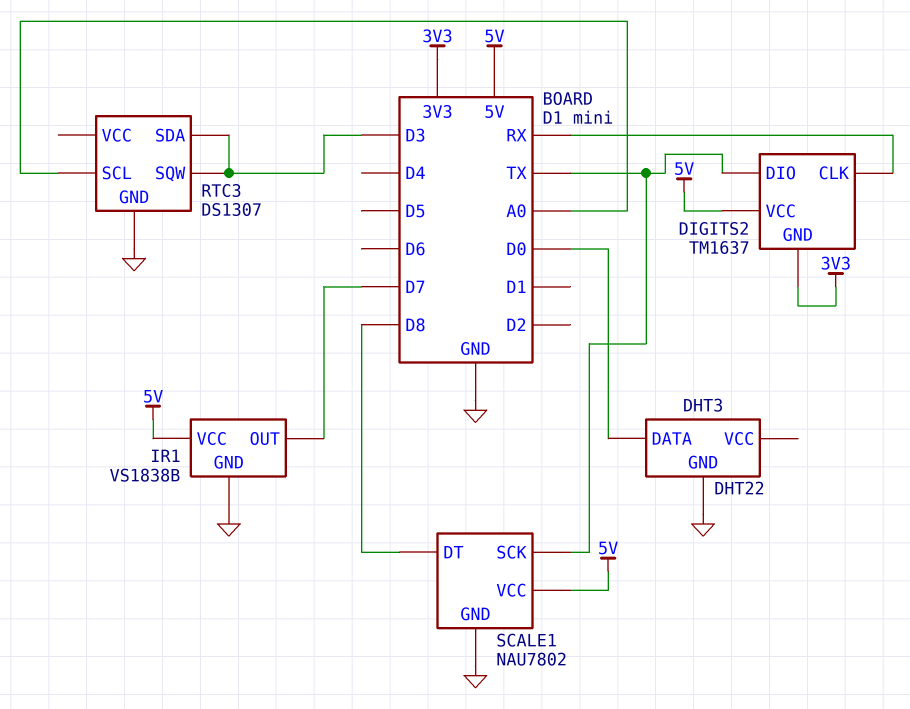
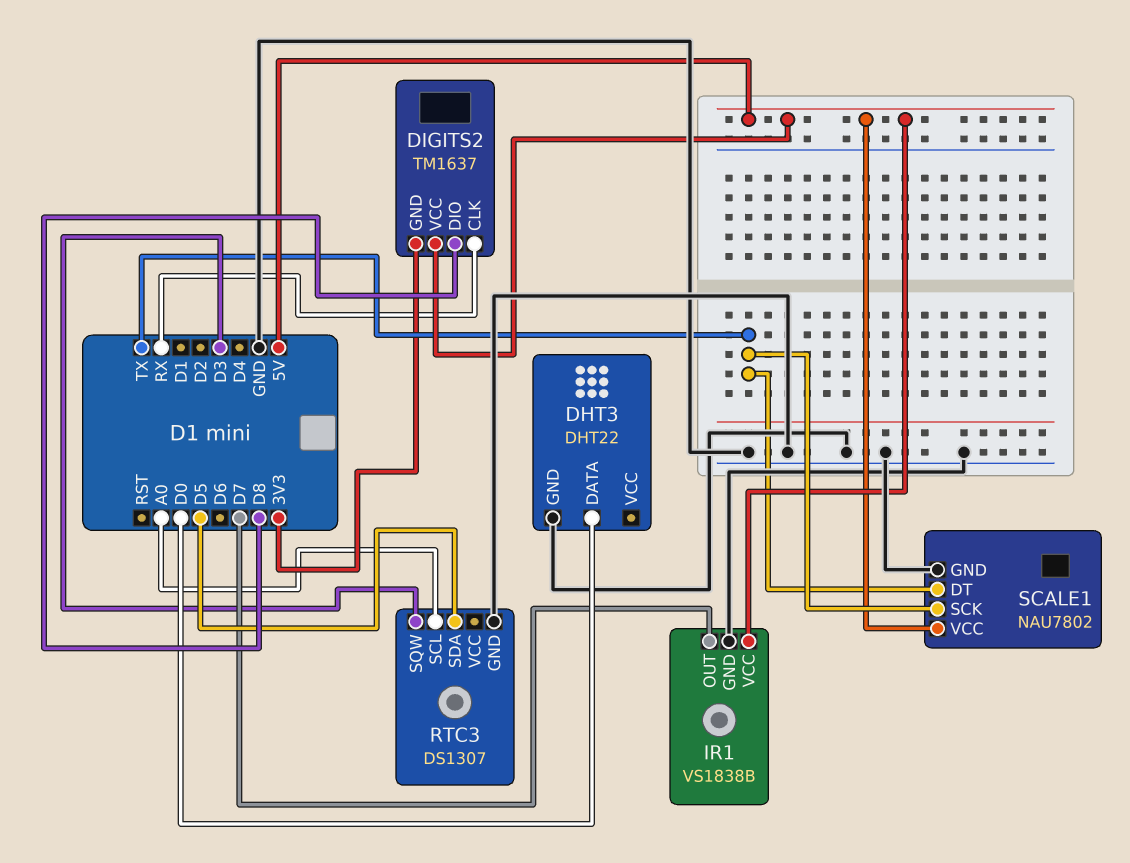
DIGITS2 pin DIO: TX -> D8
RTC3 pin SDA: D3 -> D5
SCALE1 pin DT: D8 -> TX

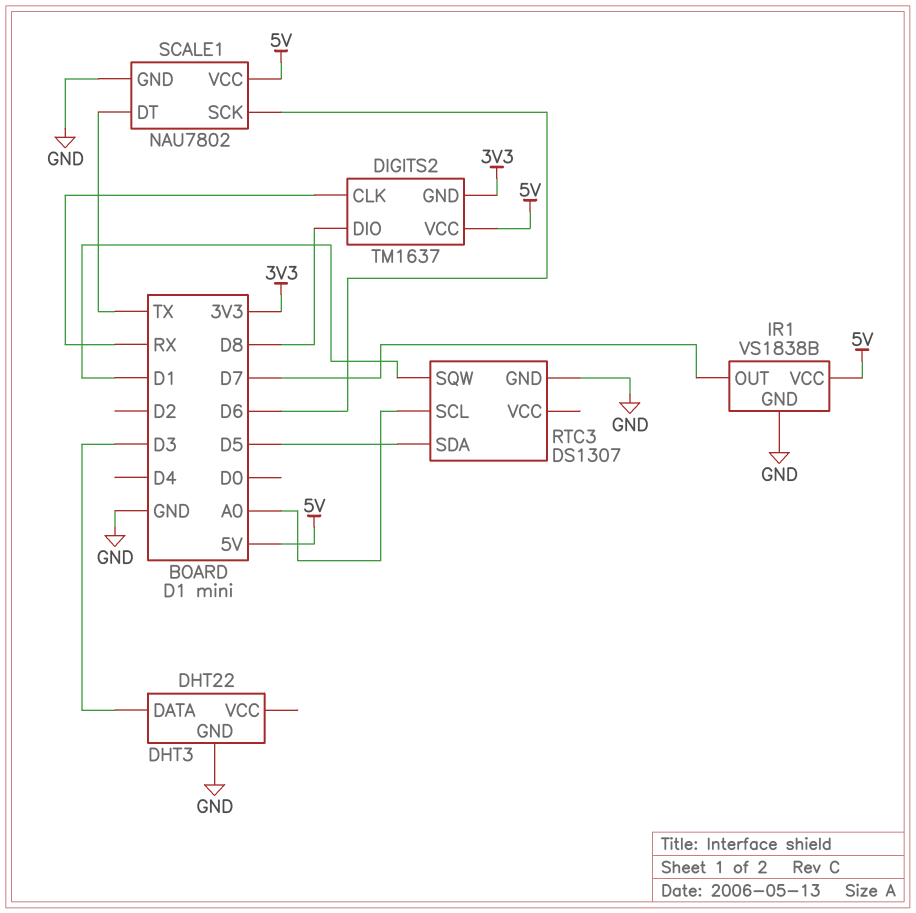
DHT3 pin DATA: D0 -> D3
RTC3 pin SQW: D3 -> D1
SCALE1 pin SCK: TX -> D6

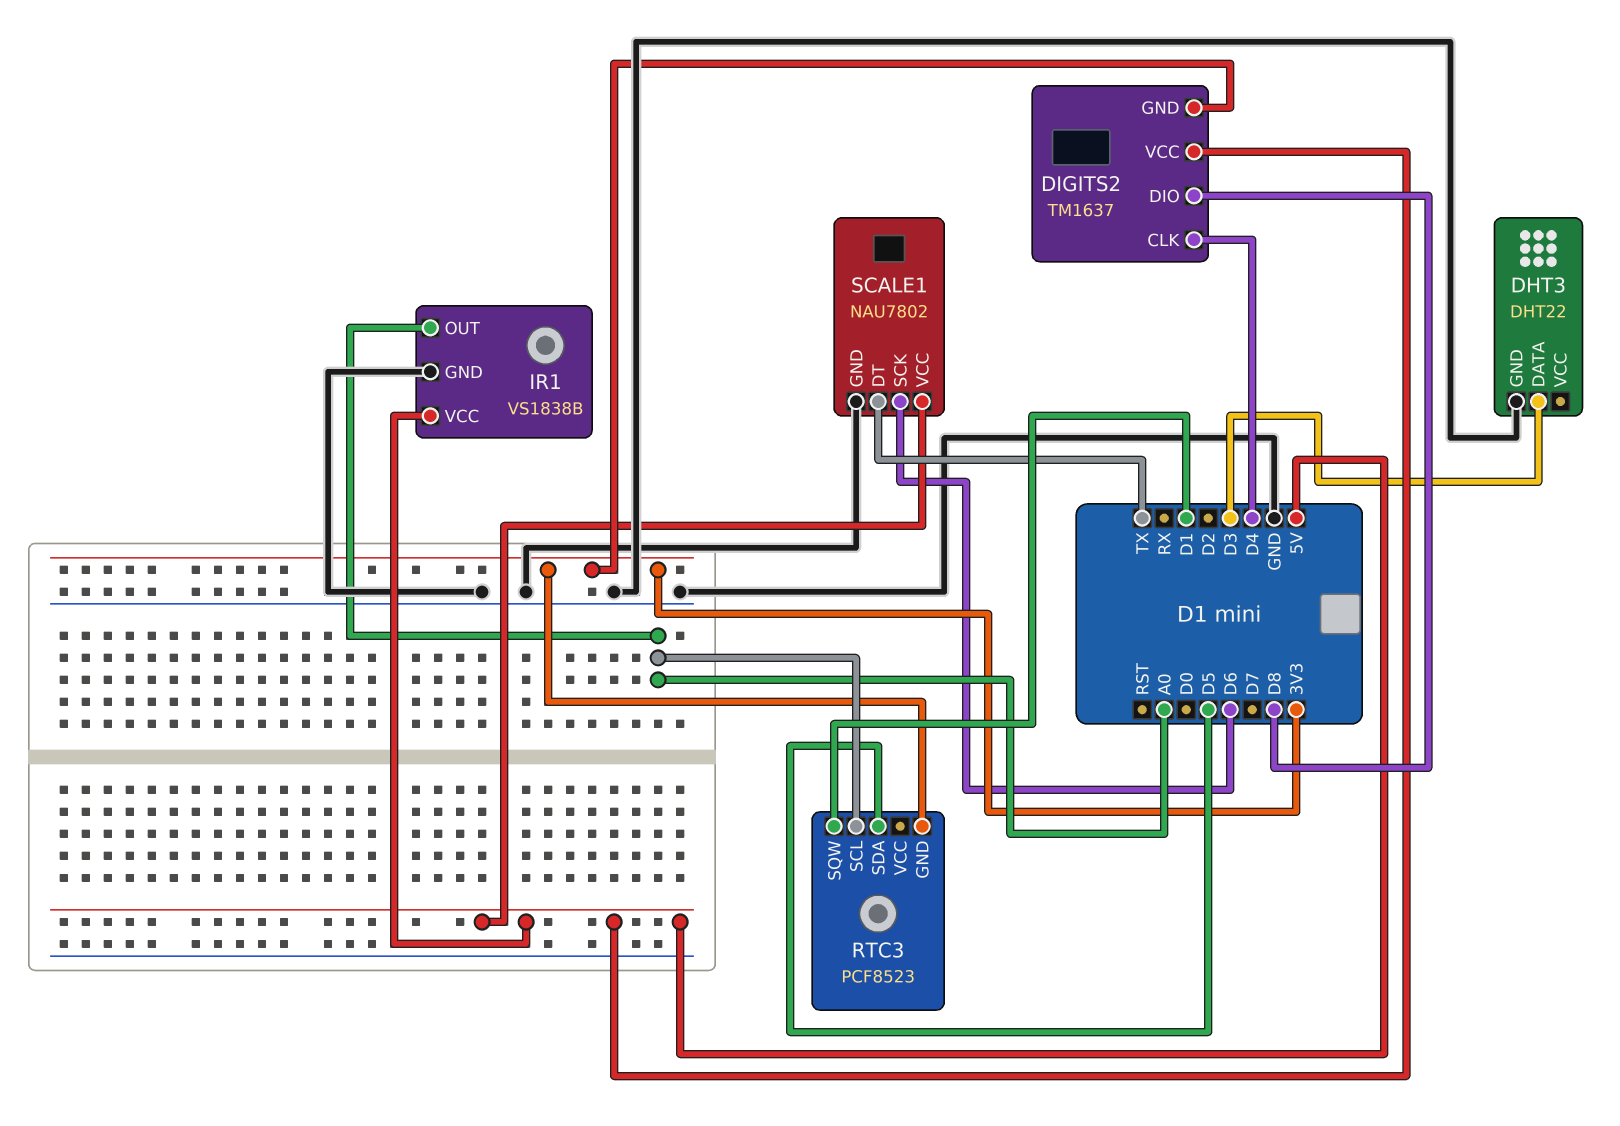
DIGITS2 pin CLK: RX -> D4
IR1 pin OUT: D7 -> A0
RTC3: DS1307 -> PCF8523
RTC3 pin GND: GND -> 3V3

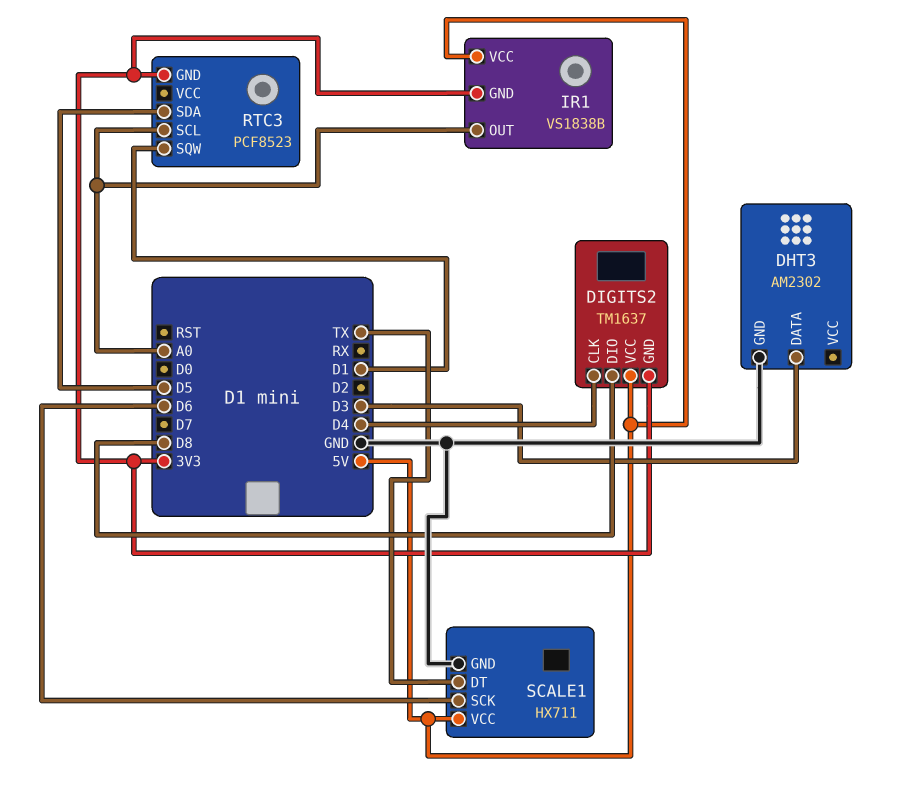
DHT3: DHT22 -> AM2302
IR1 pin GND: GND -> 3V3
SCALE1: NAU7802 -> HX711

